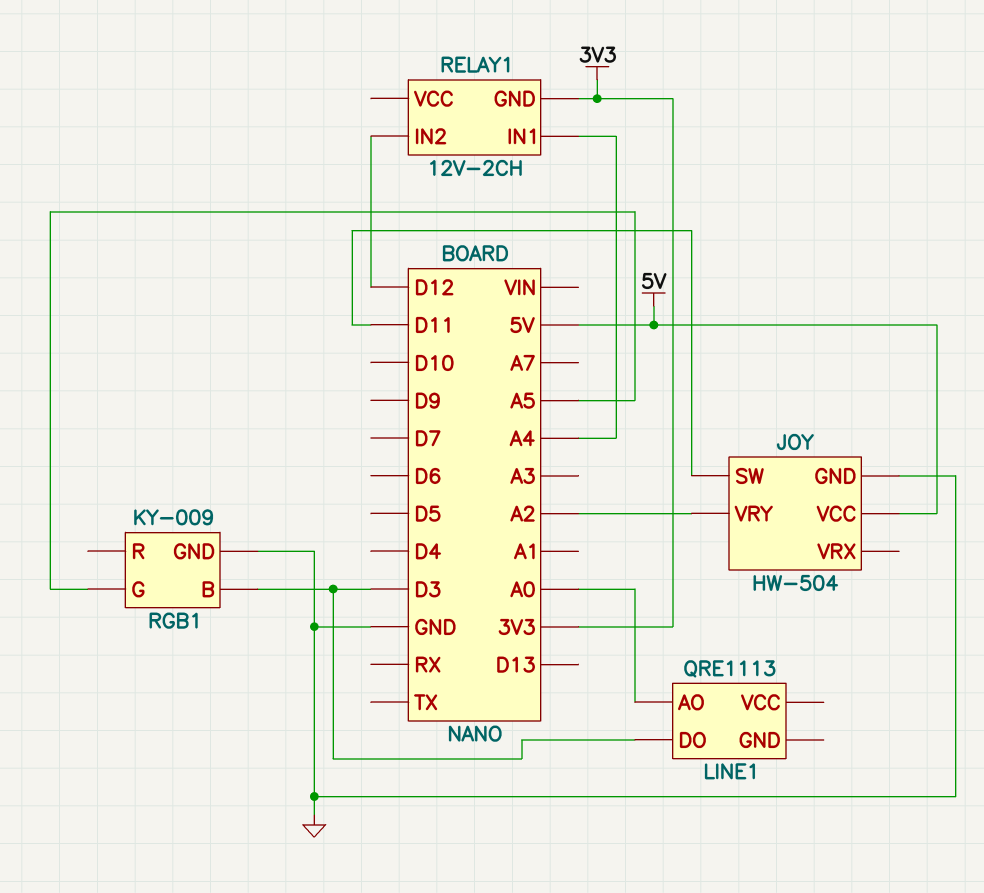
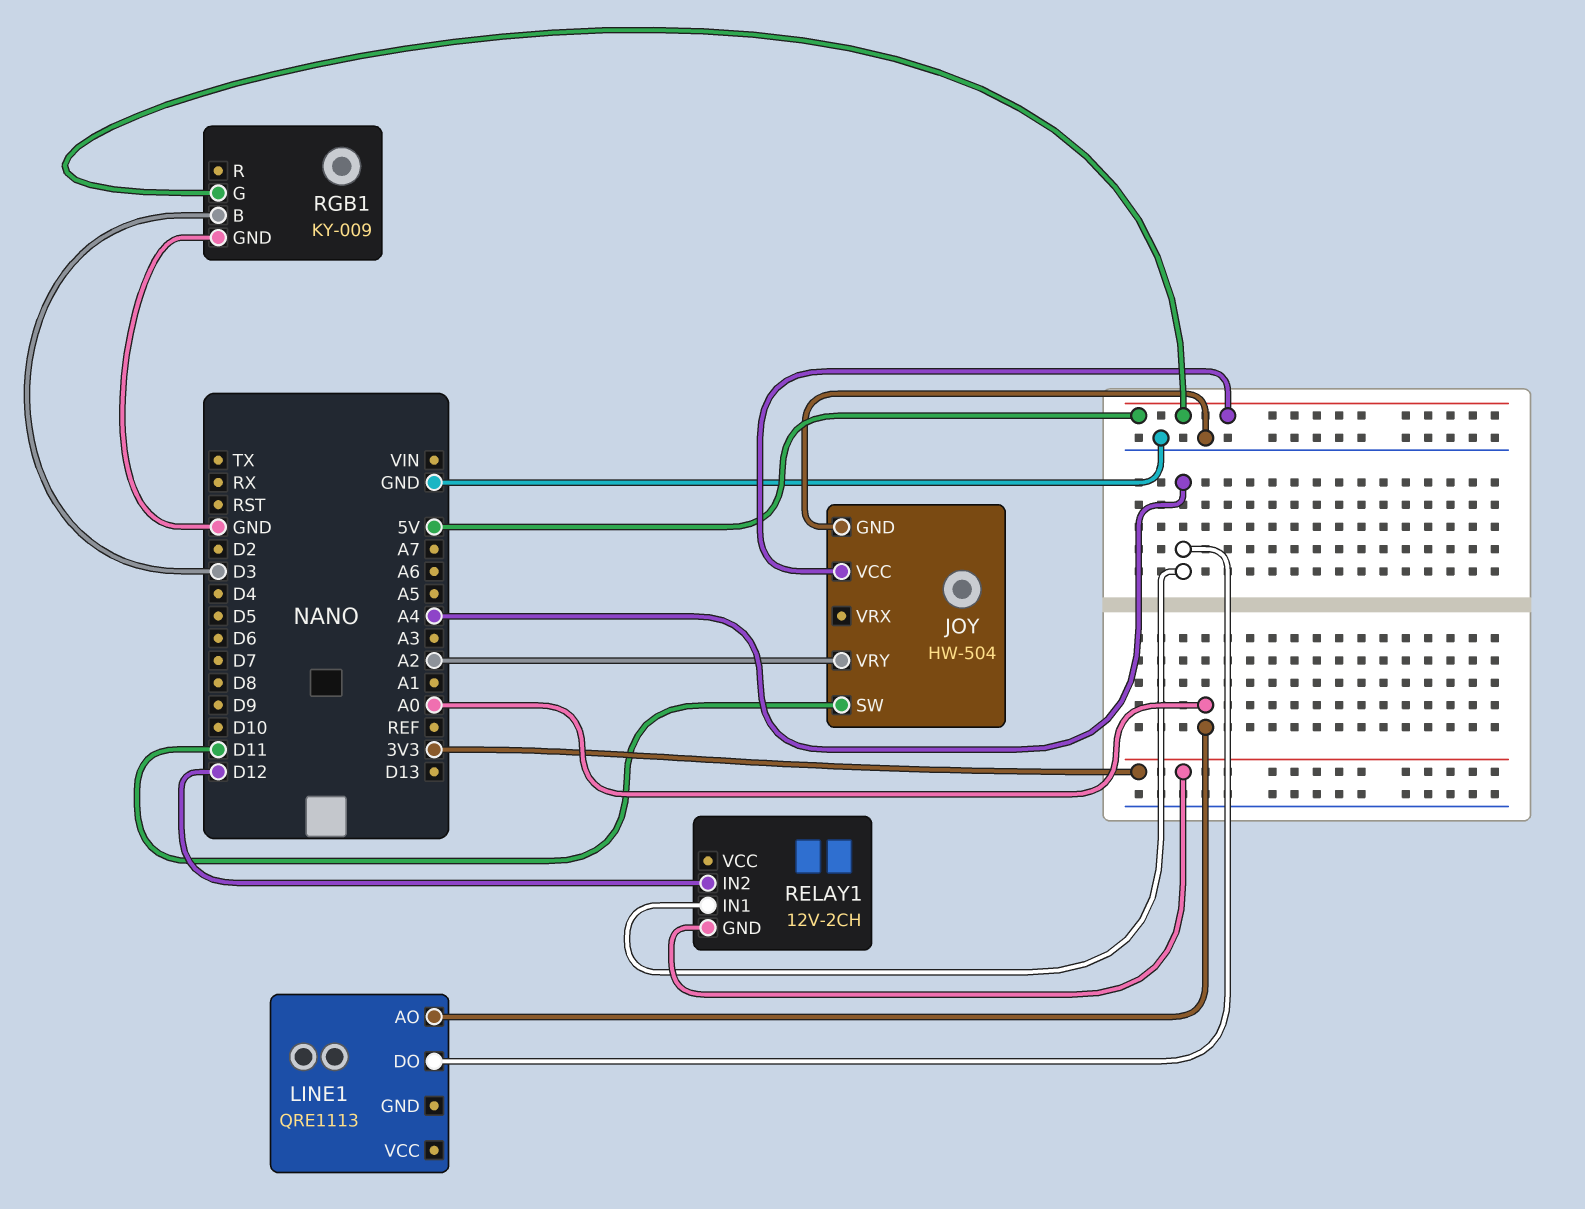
LINE1 pin DO: D3 -> A4
RGB1 pin G: A5 -> 5V

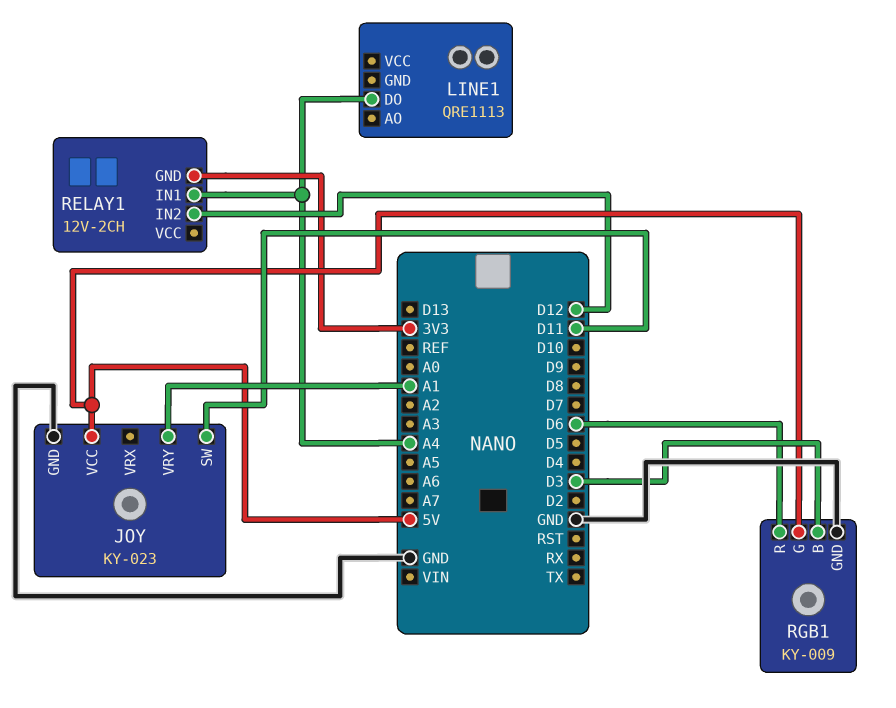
JOY: HW-504 -> KY-023
JOY pin VRY: A2 -> A1
LINE1 pin AO: A0 -> none
RGB1 pin R: none -> D6

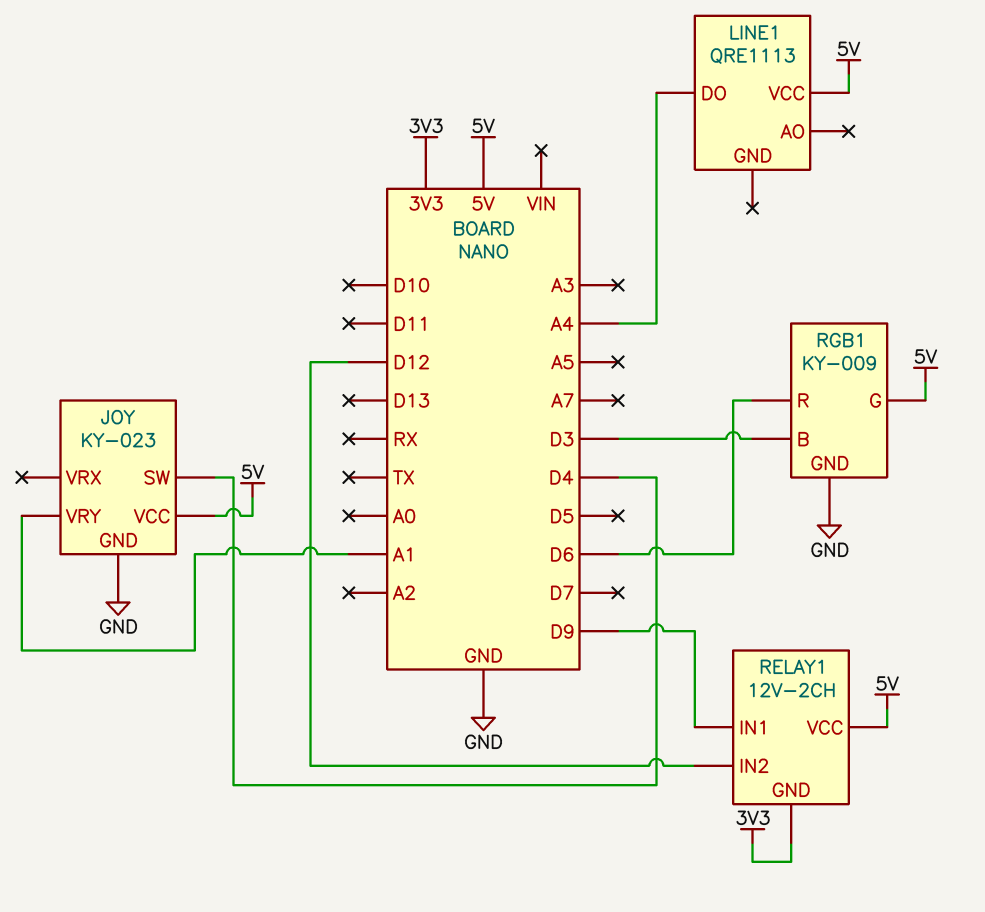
JOY pin SW: D11 -> D4
LINE1 pin VCC: none -> 5V
RELAY1 pin IN1: A4 -> D9
RELAY1 pin VCC: none -> 5V

